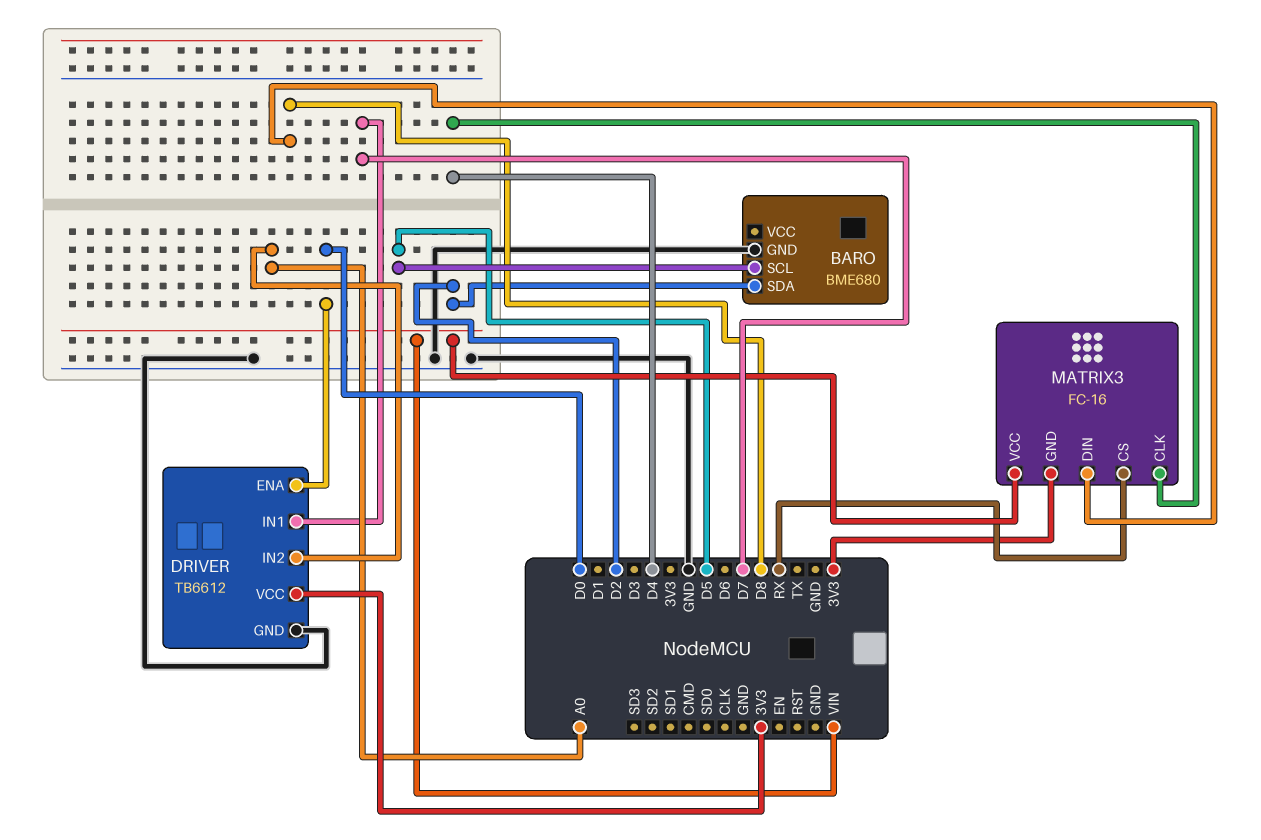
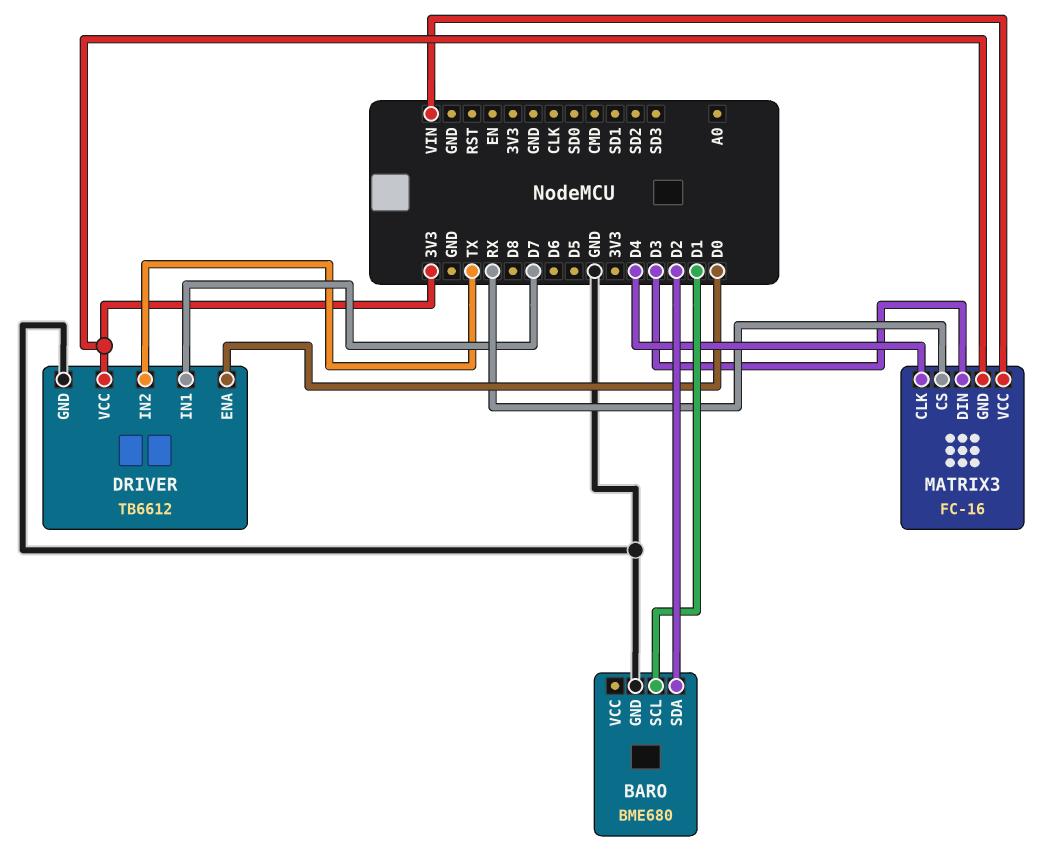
BARO pin SCL: D5 -> D1
DRIVER pin IN2: A0 -> TX
MATRIX3 pin DIN: D8 -> D3

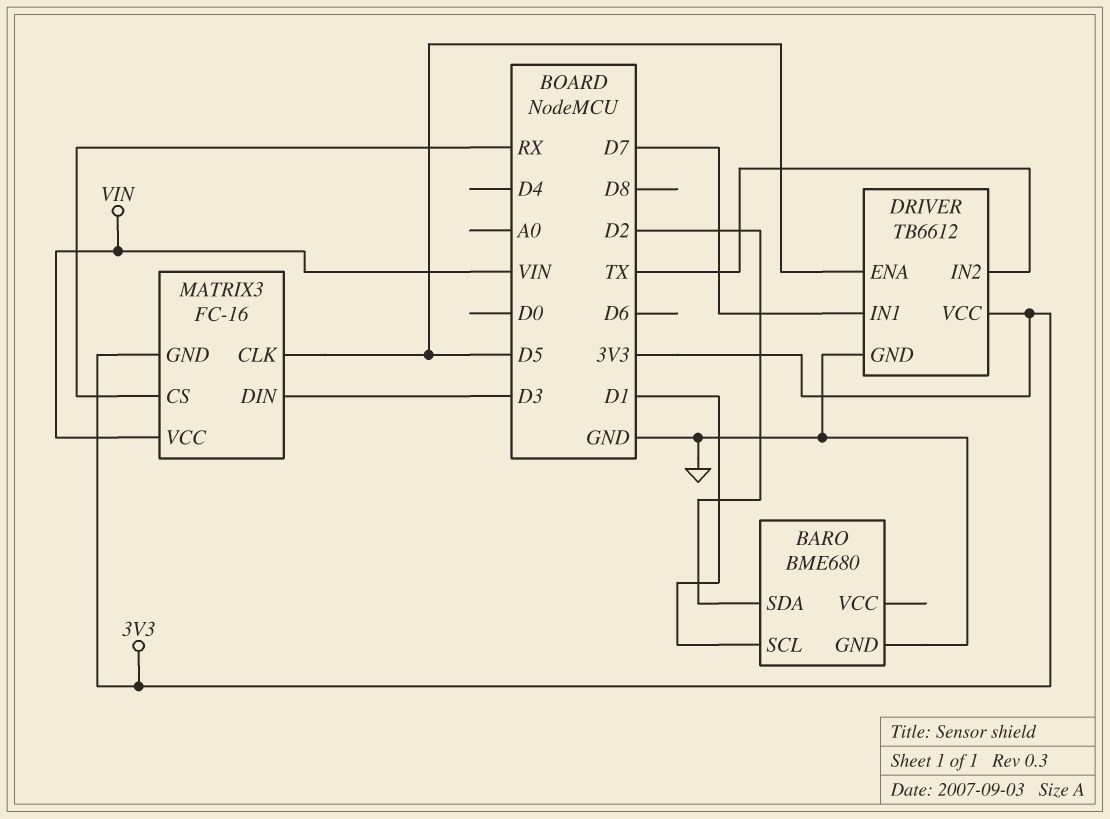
DRIVER pin ENA: D0 -> D5
MATRIX3 pin CLK: D4 -> D5

